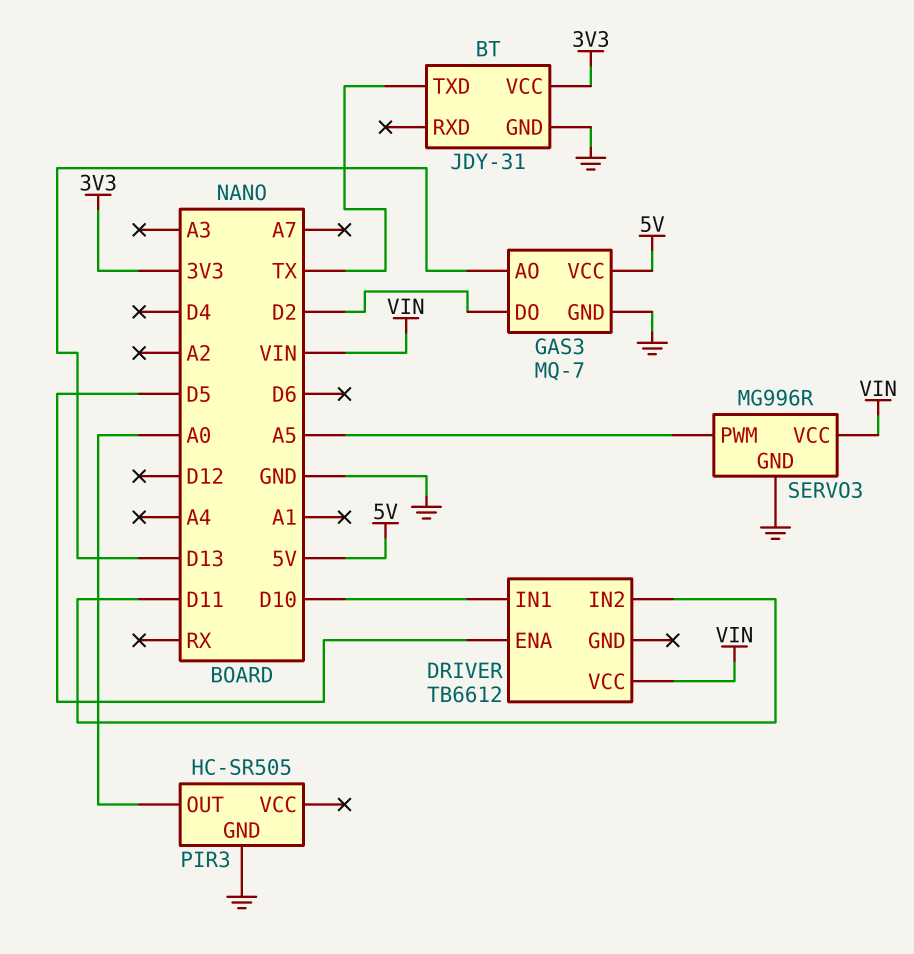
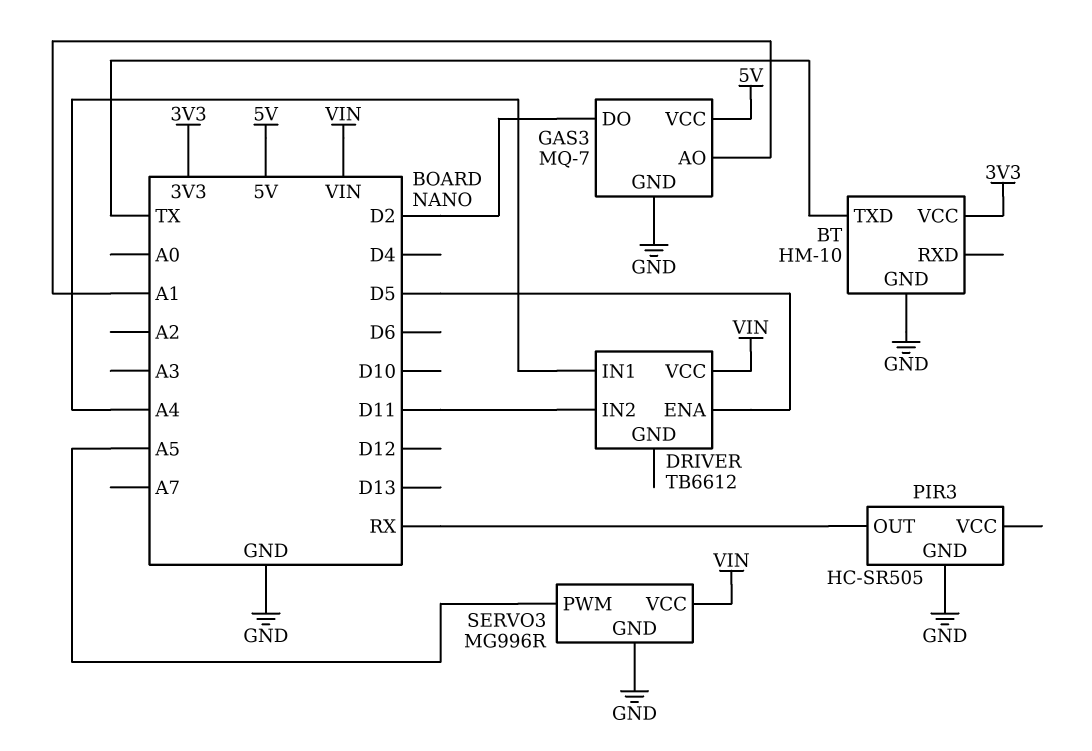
BT: JDY-31 -> HM-10
DRIVER pin IN1: D10 -> A4
GAS3 pin AO: D13 -> A1
PIR3 pin OUT: A0 -> RX

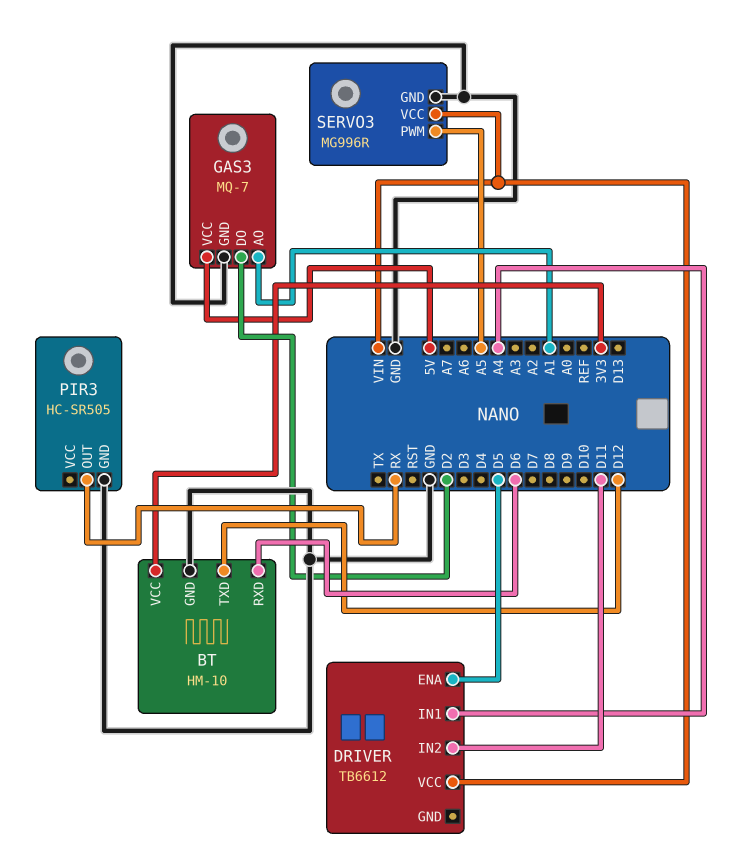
BT pin RXD: none -> D6
BT pin TXD: TX -> D12

